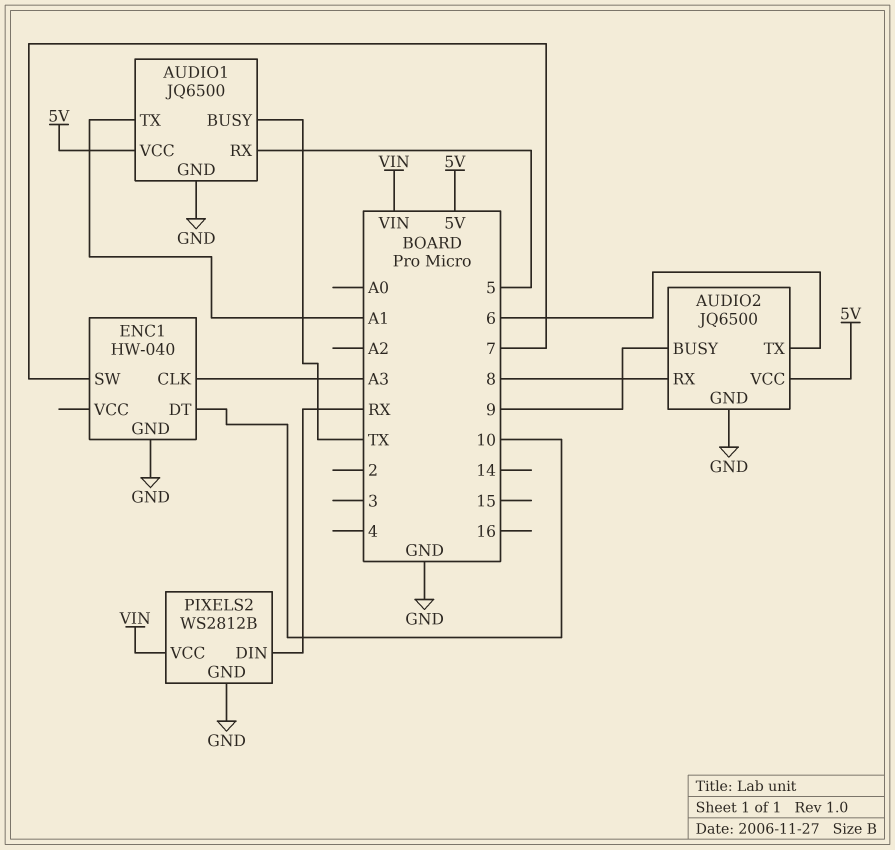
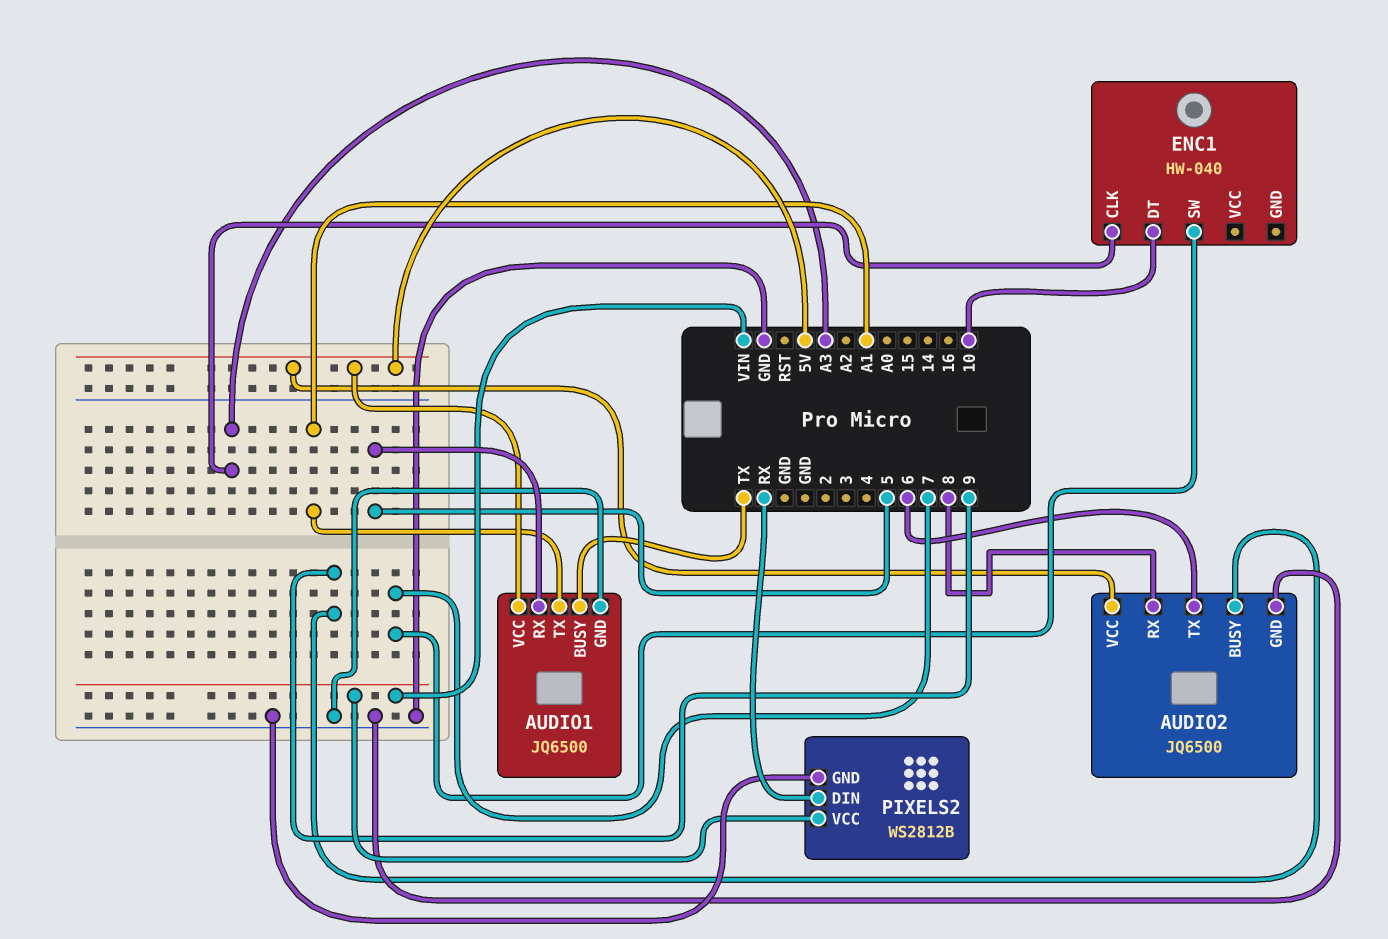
ENC1 pin GND: GND -> none

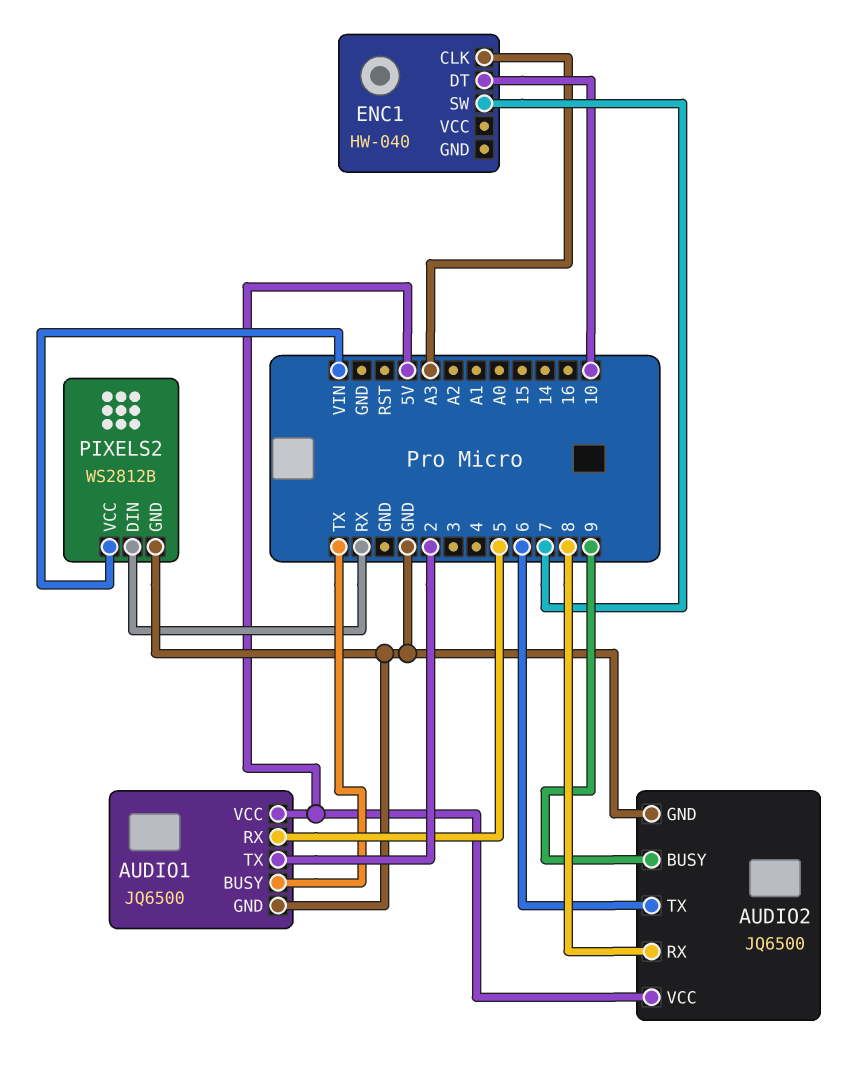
AUDIO1 pin TX: A1 -> 2

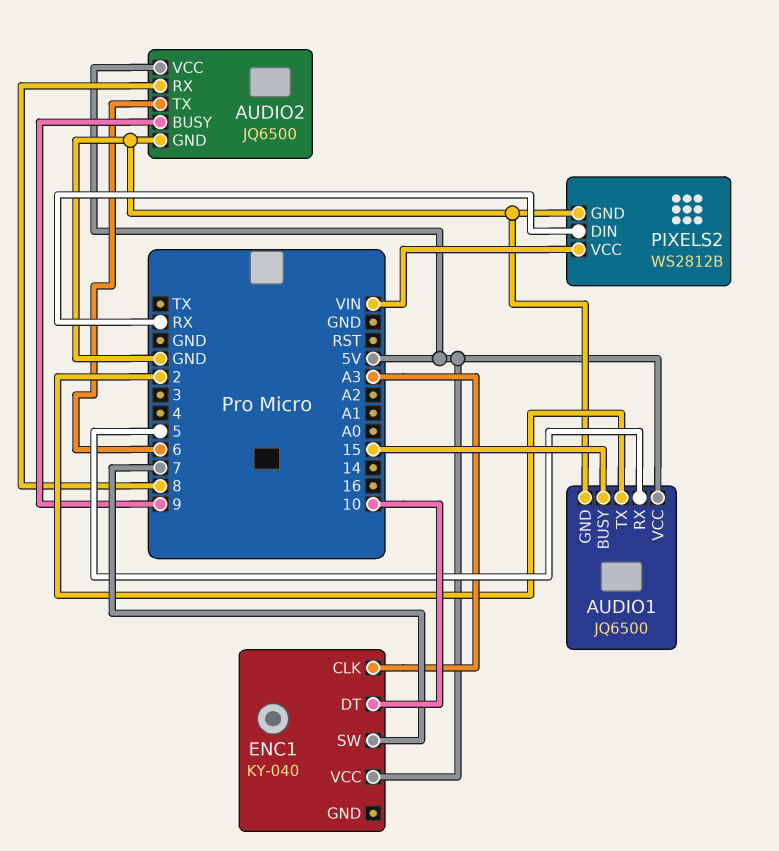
AUDIO1 pin BUSY: TX -> 15
ENC1: HW-040 -> KY-040
ENC1 pin VCC: none -> 5V

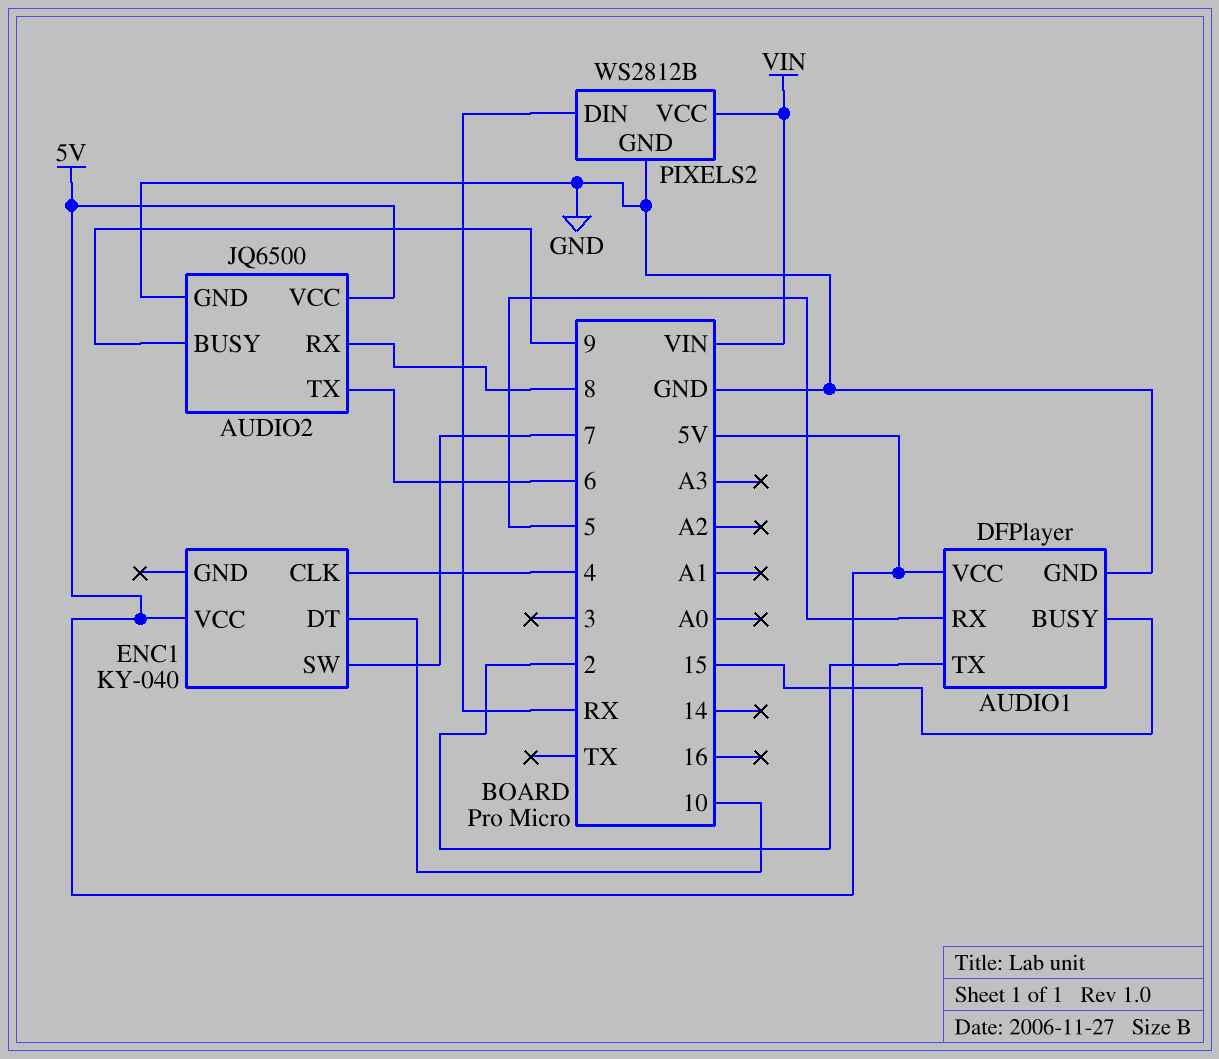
AUDIO1: JQ6500 -> DFPlayer
ENC1 pin CLK: A3 -> 4

